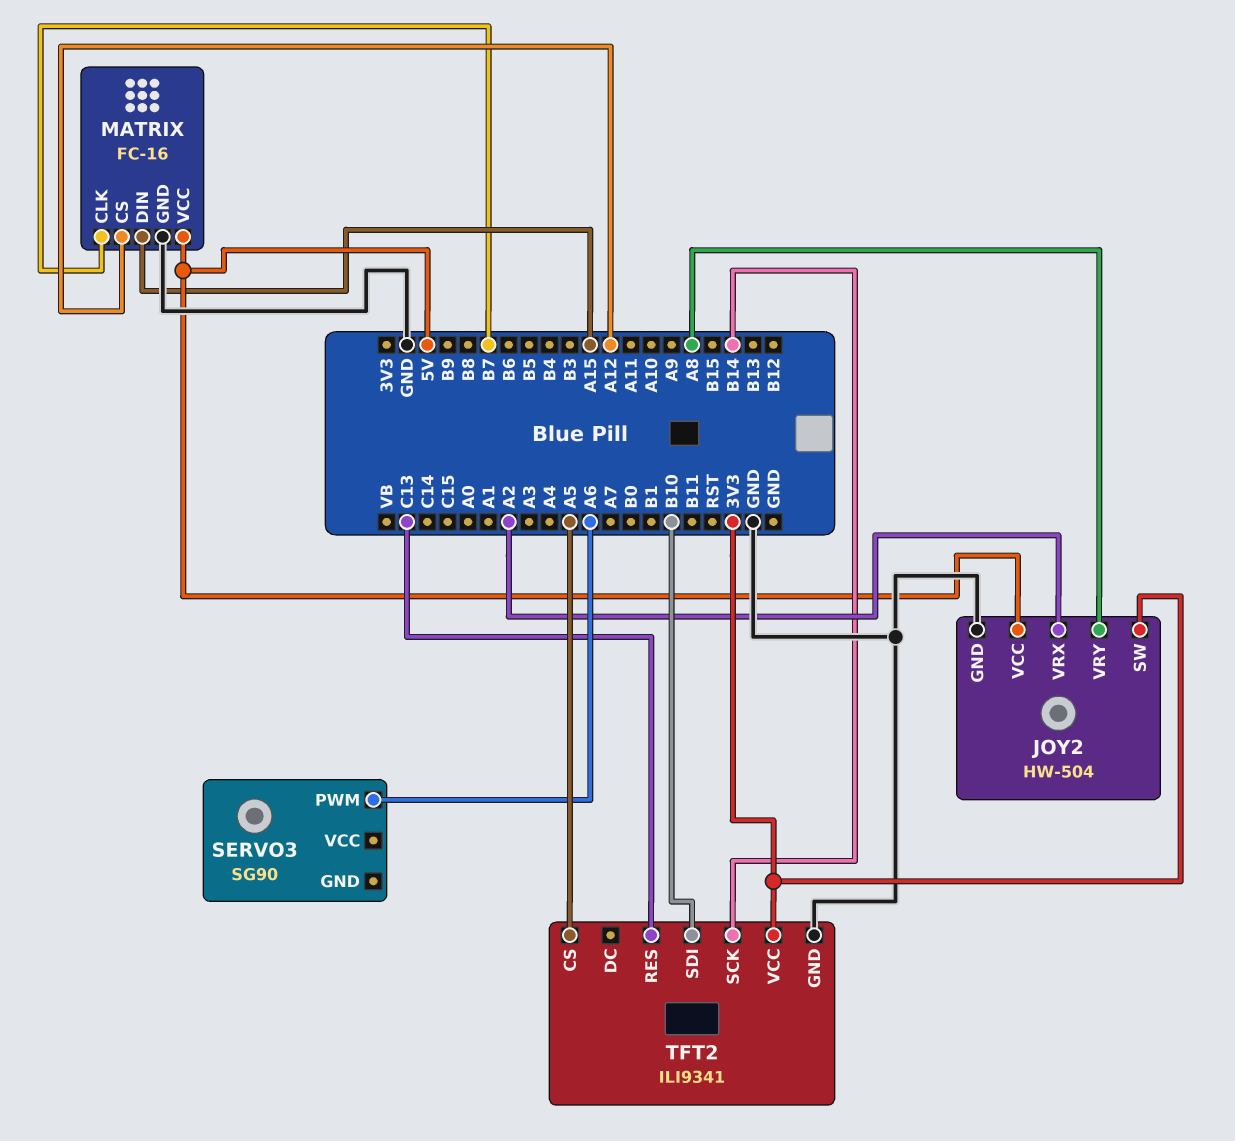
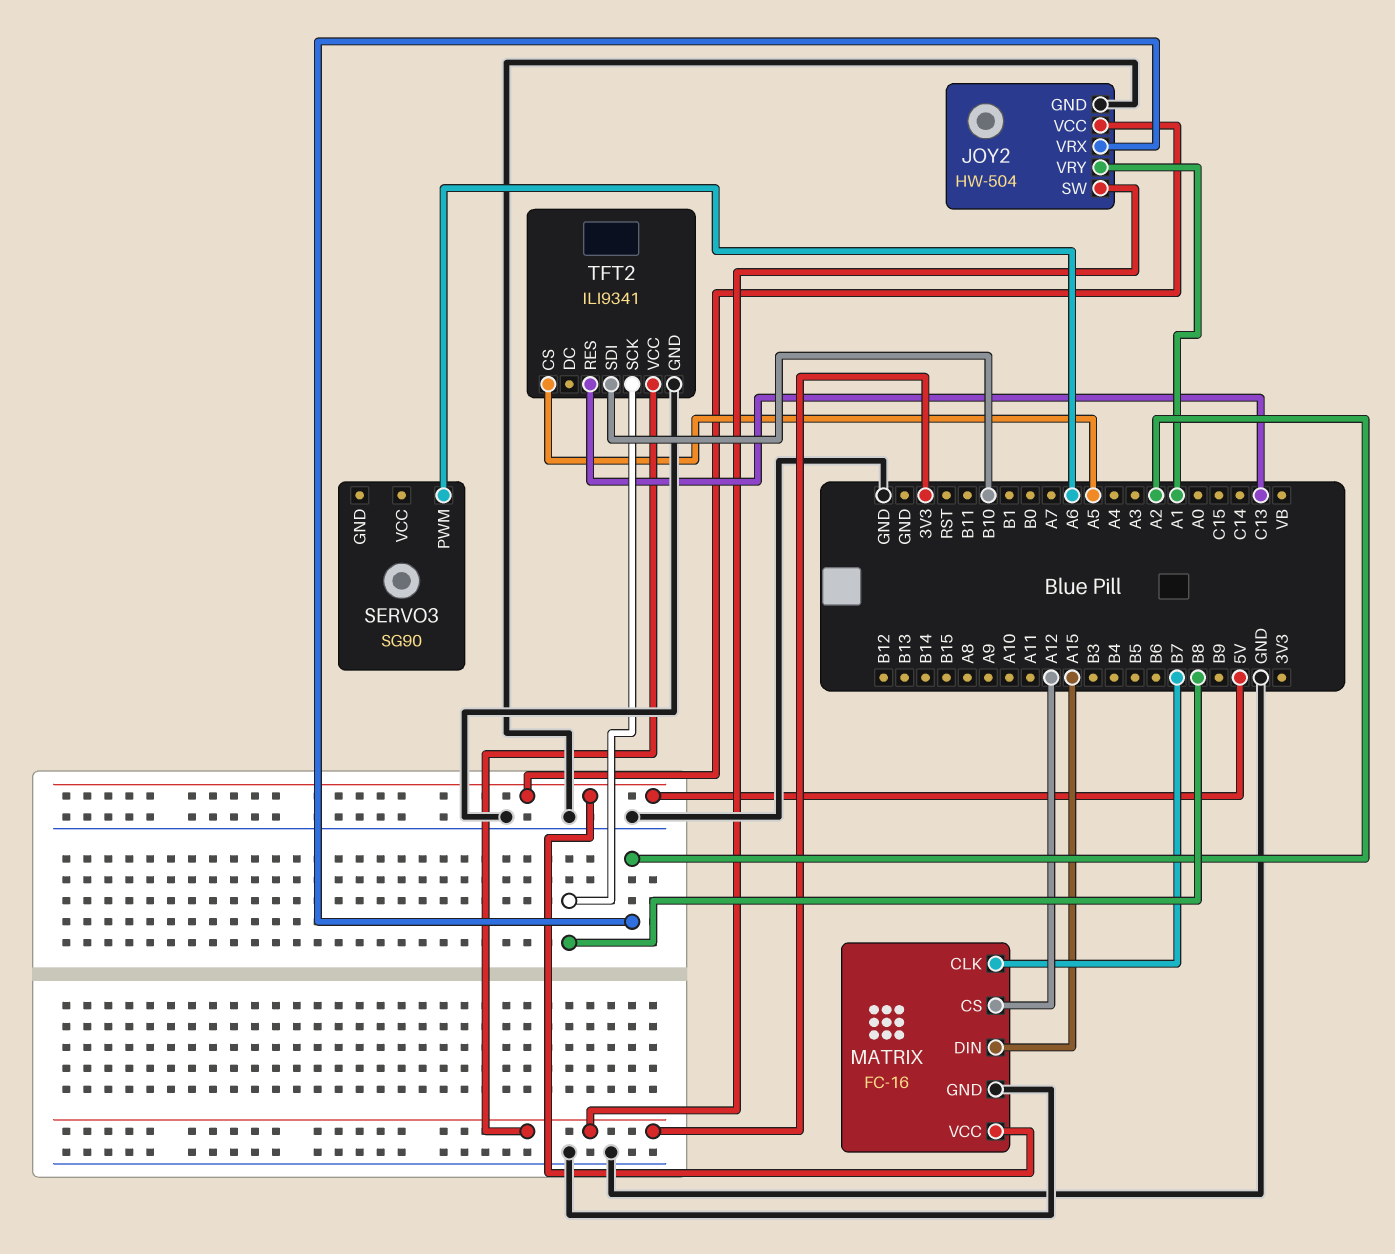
JOY2 pin VRY: A8 -> A1
TFT2 pin SCK: B14 -> B8

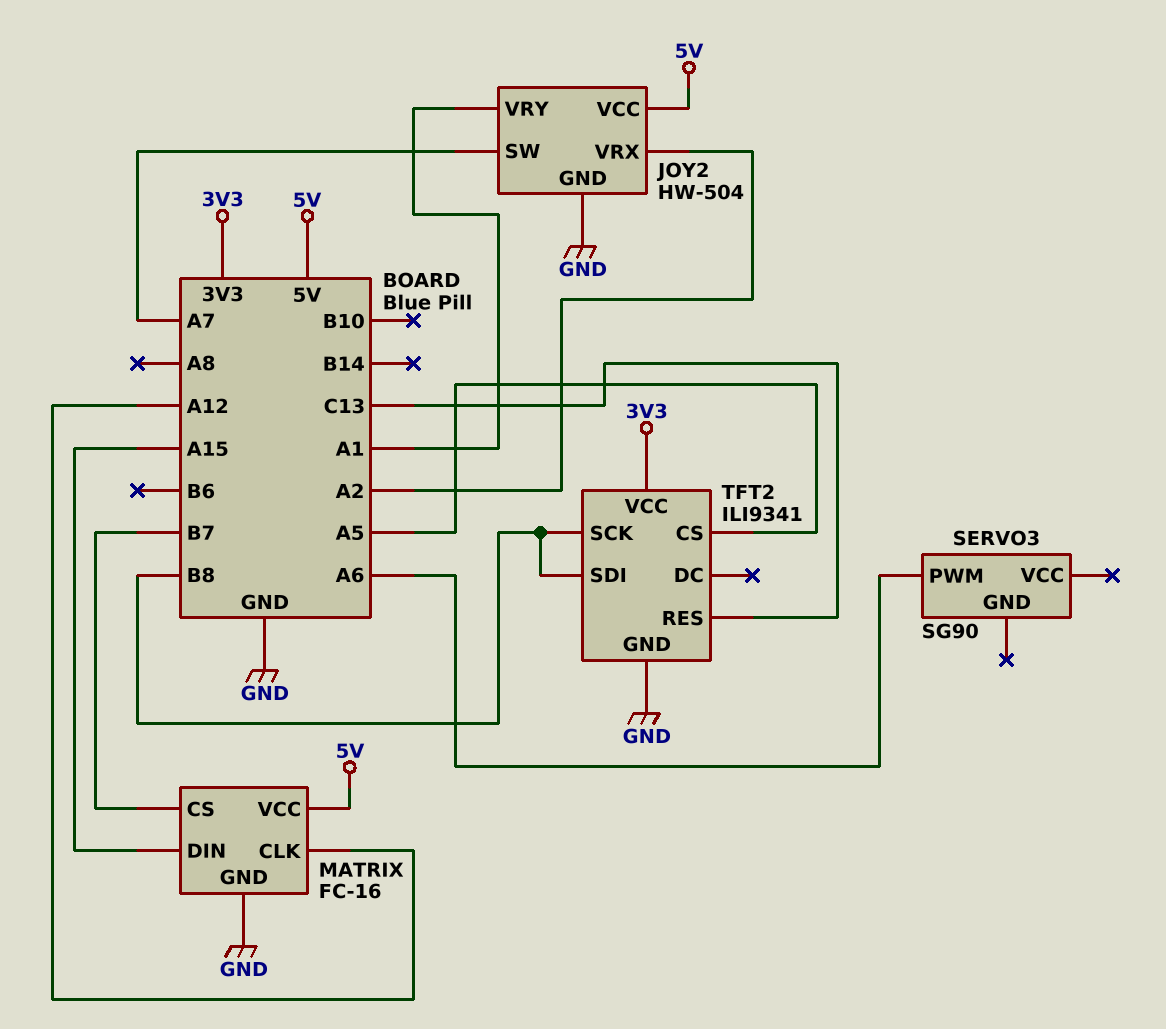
JOY2 pin SW: 3V3 -> A7
MATRIX pin CLK: B7 -> A12
MATRIX pin CS: A12 -> B7
TFT2 pin SDI: B10 -> B8

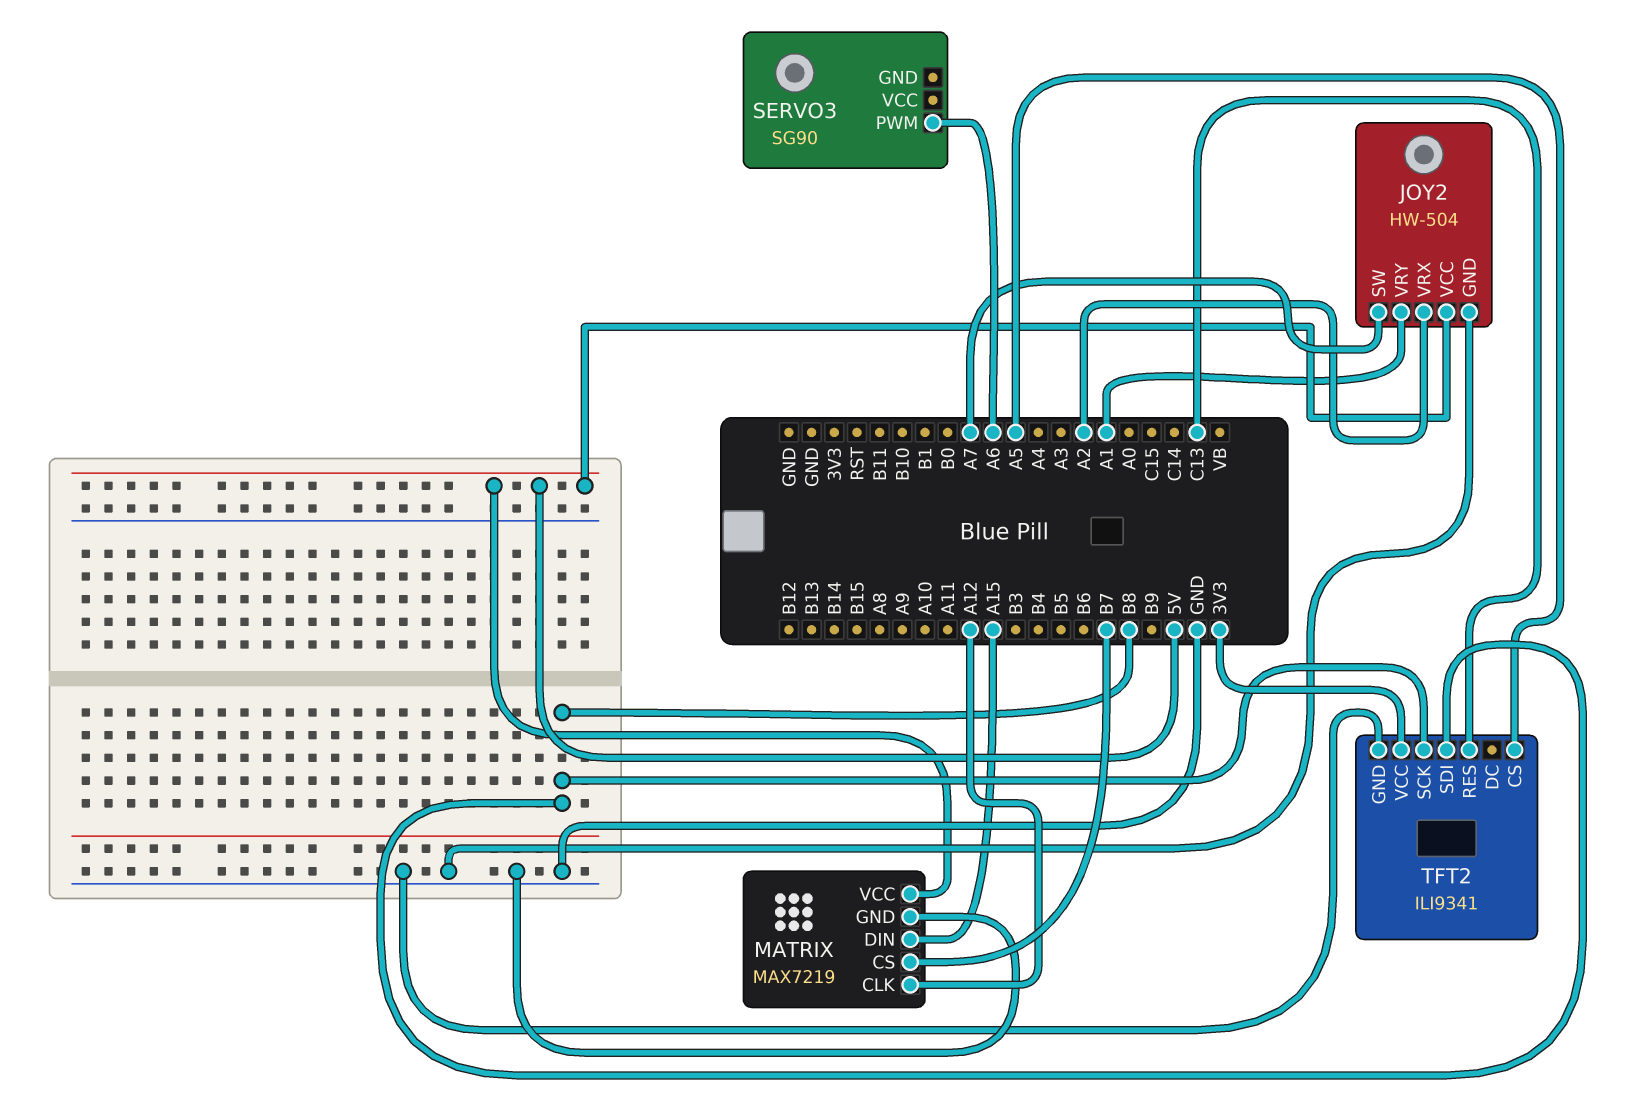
MATRIX: FC-16 -> MAX7219

